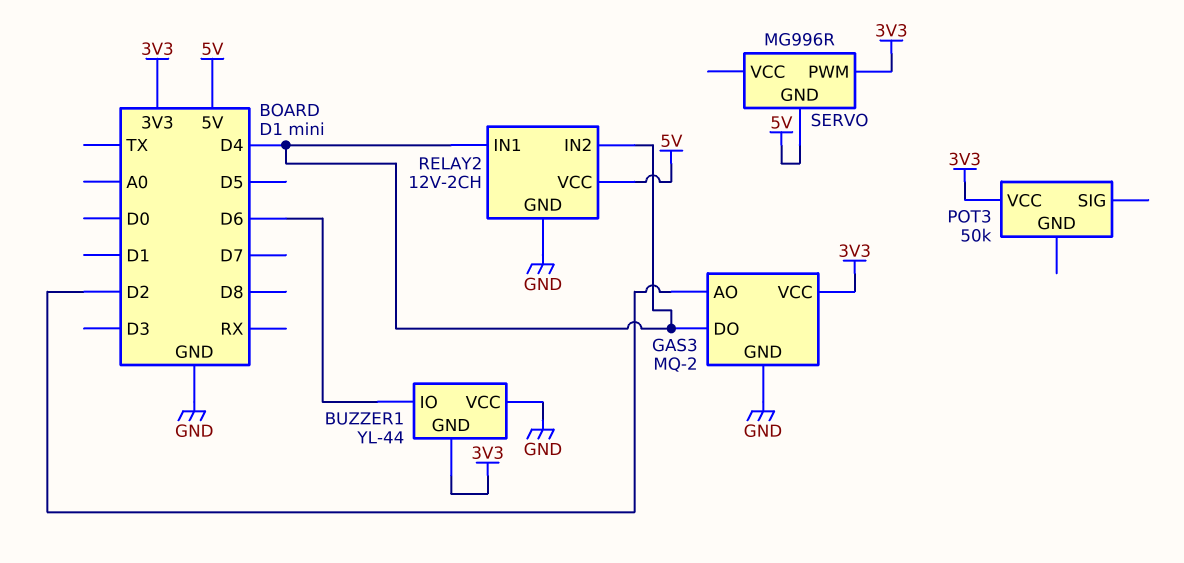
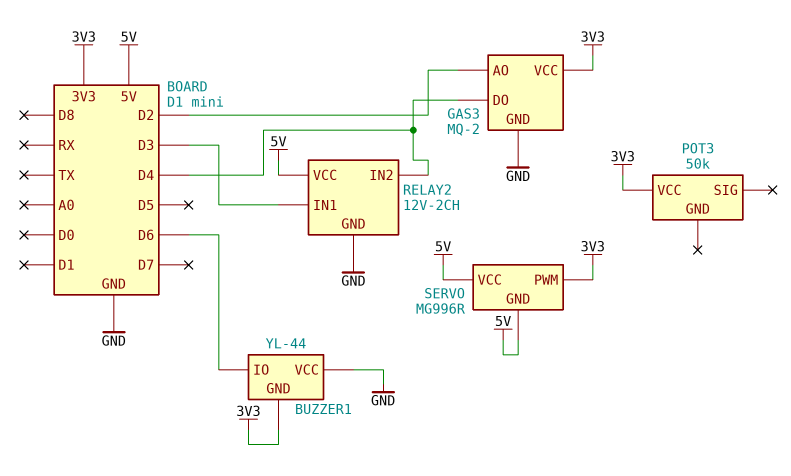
RELAY2 pin IN1: D4 -> D3
SERVO pin VCC: none -> 5V

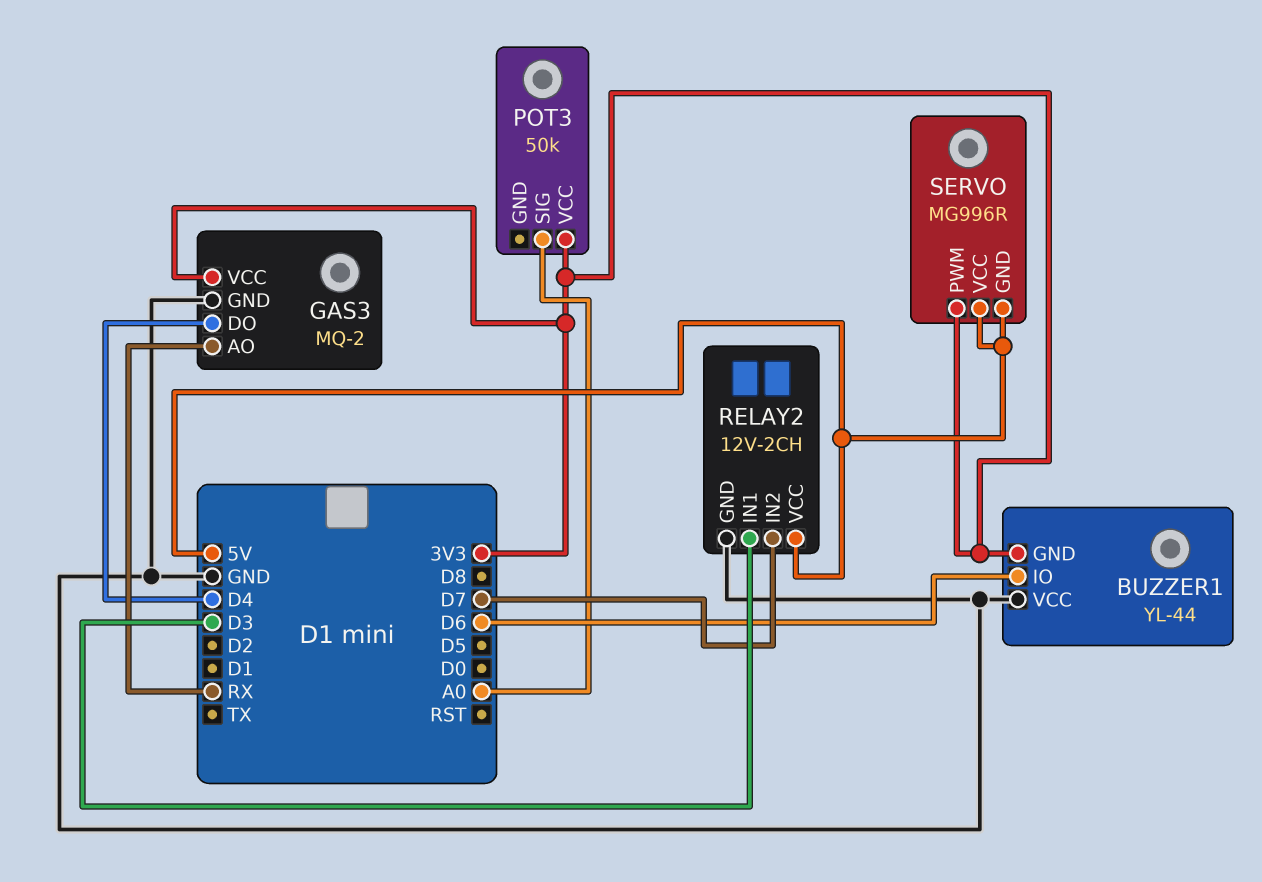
GAS3 pin AO: D2 -> RX
POT3 pin SIG: none -> A0
RELAY2 pin IN2: D4 -> D7

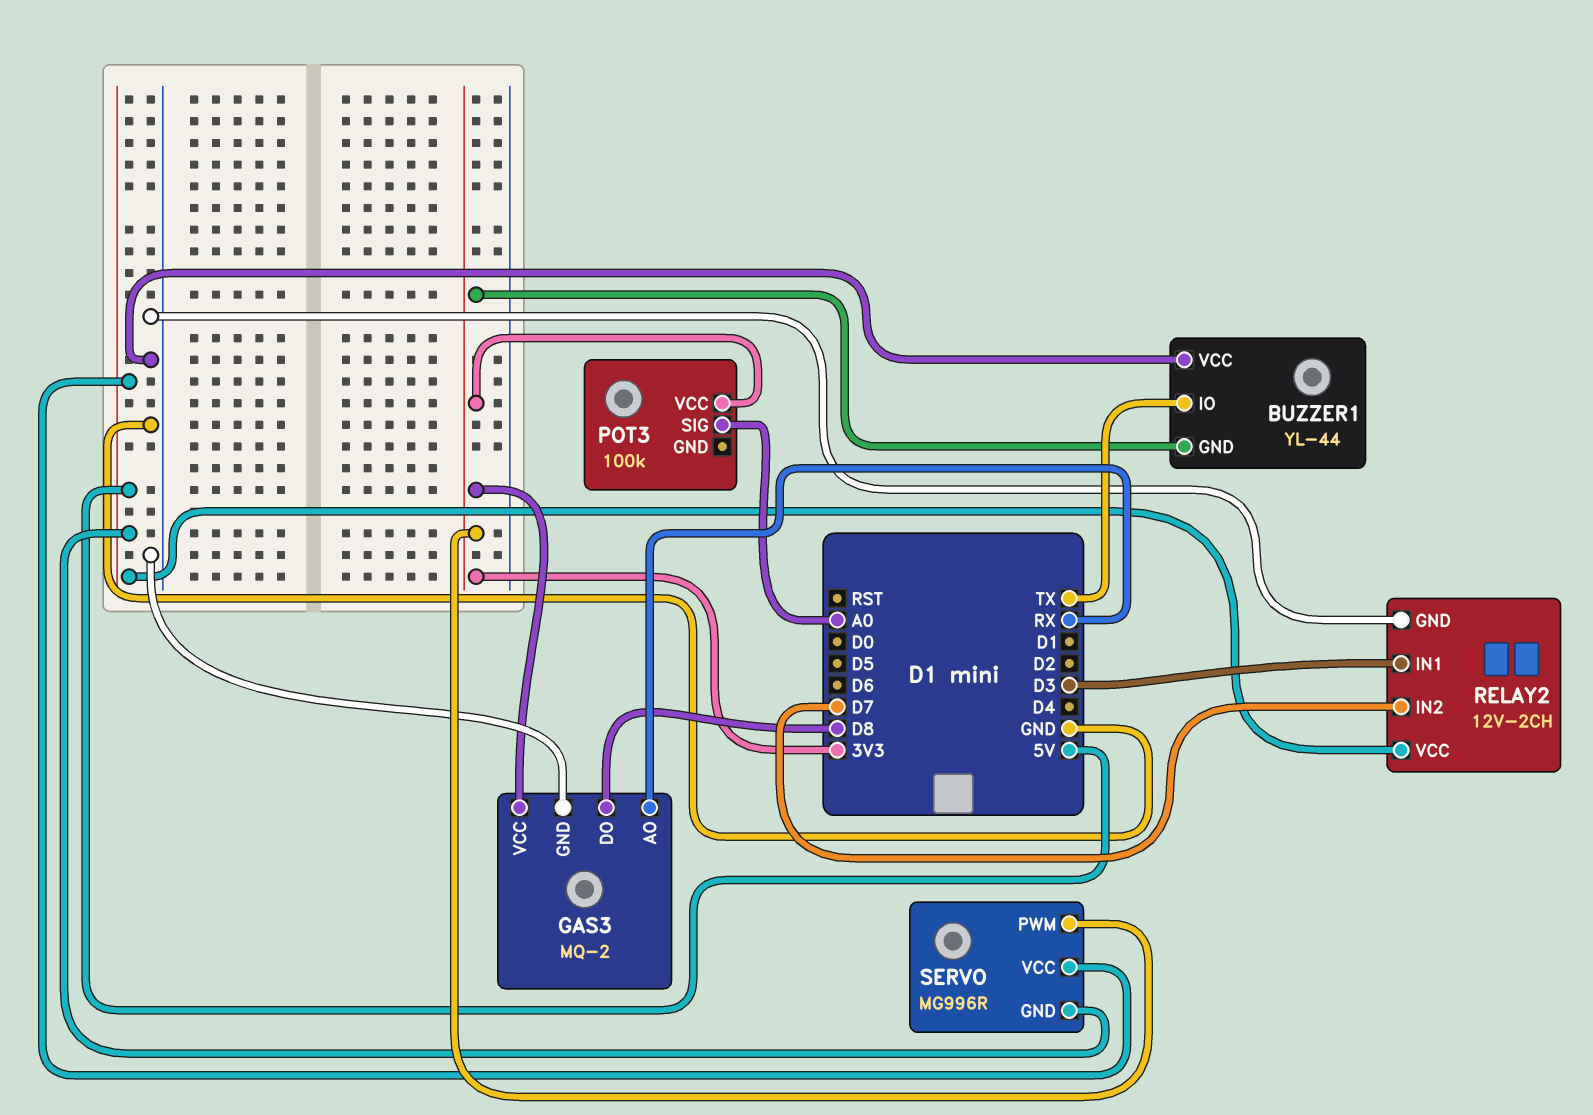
BUZZER1 pin IO: D6 -> TX
GAS3 pin DO: D4 -> D8
POT3: 50k -> 100k

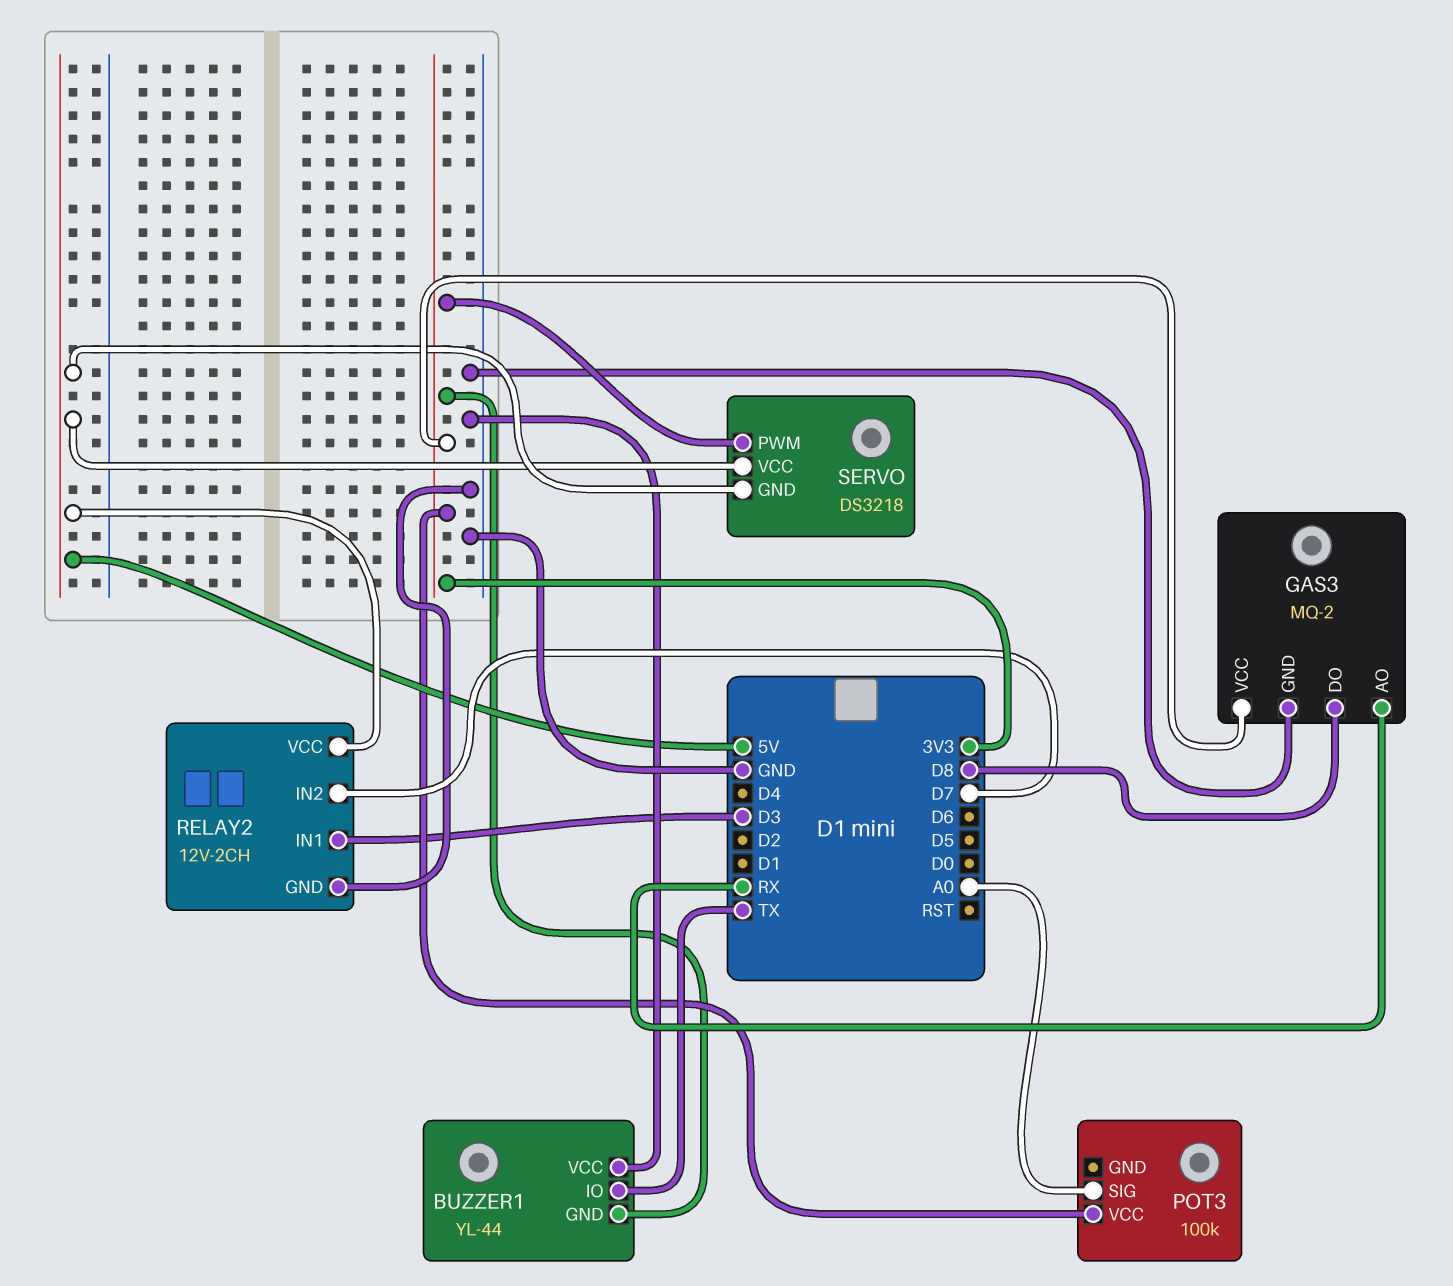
SERVO: MG996R -> DS3218

